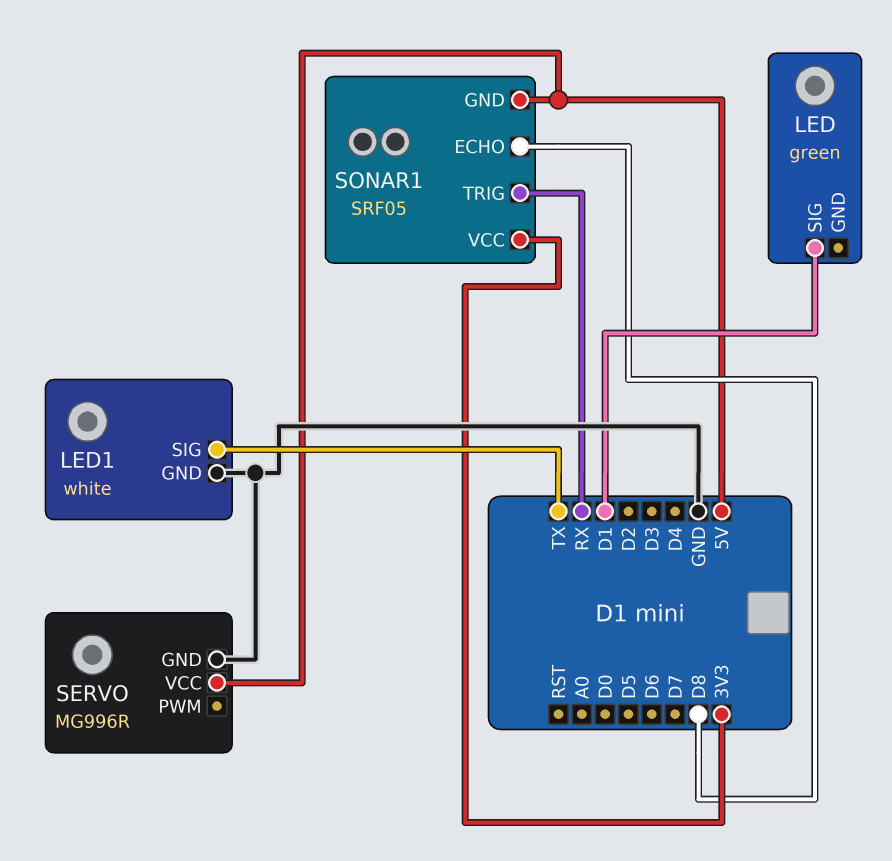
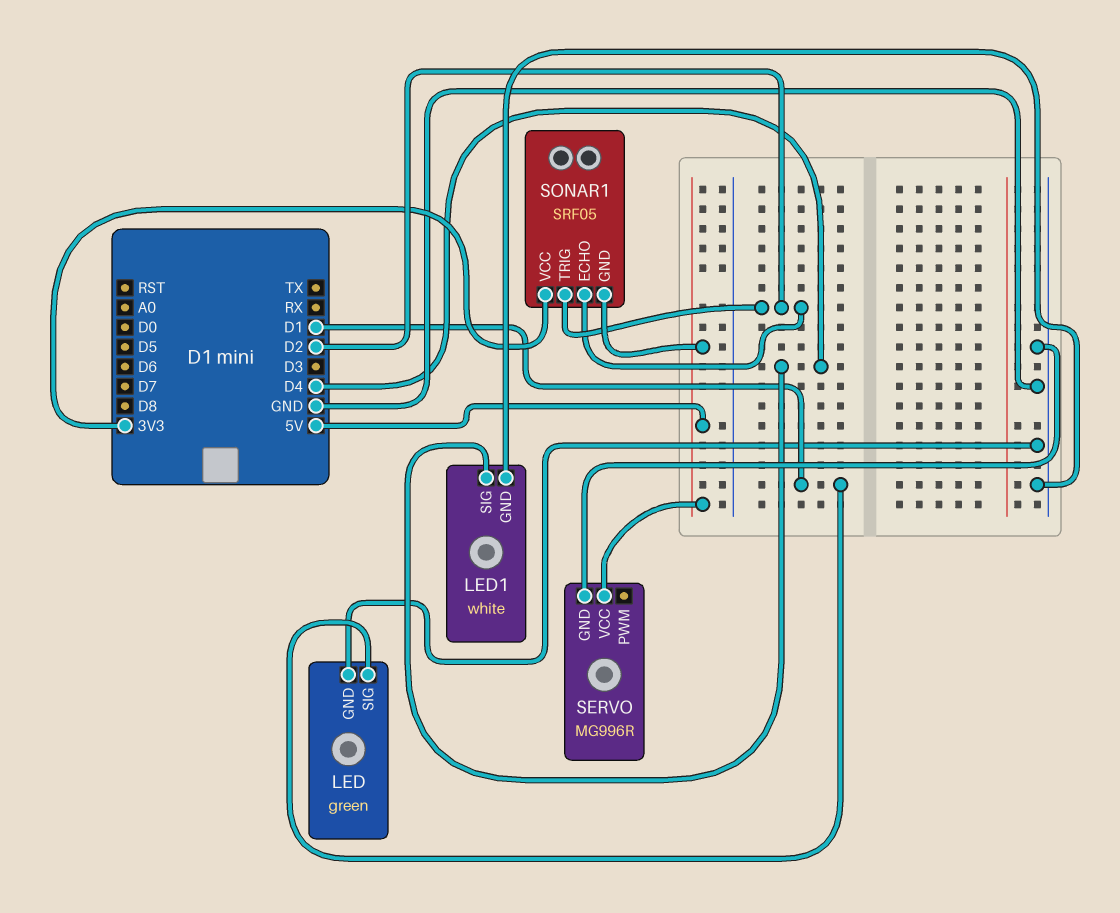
LED pin GND: none -> GND
LED1 pin SIG: TX -> D4
SONAR1 pin ECHO: D8 -> D2
SONAR1 pin TRIG: RX -> D2

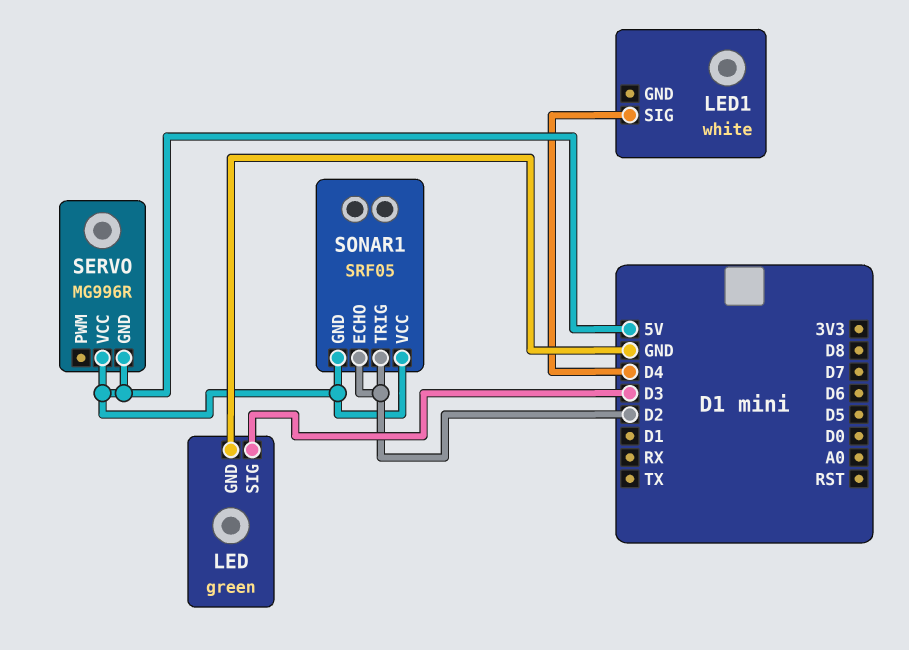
LED pin SIG: D1 -> D3
LED1 pin GND: GND -> none
SERVO pin GND: GND -> 5V
SONAR1 pin VCC: 3V3 -> 5V

